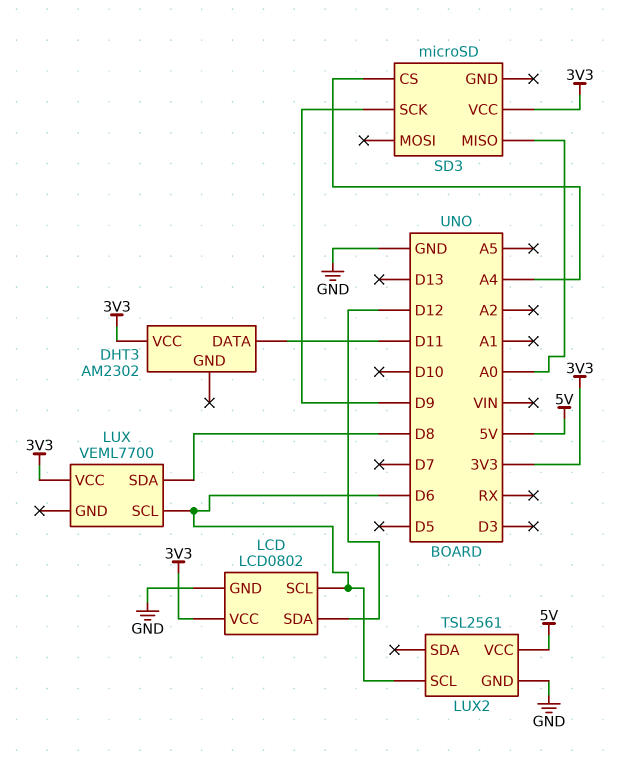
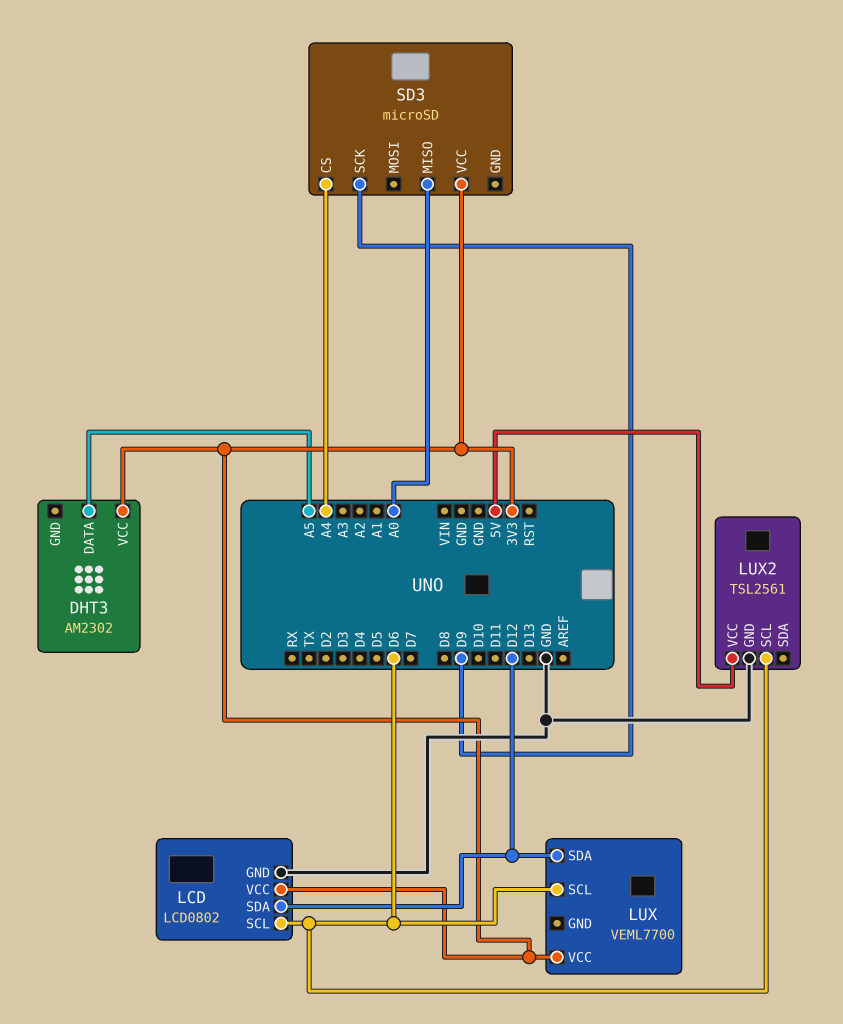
DHT3 pin DATA: D11 -> A5
LUX pin SDA: D8 -> D12

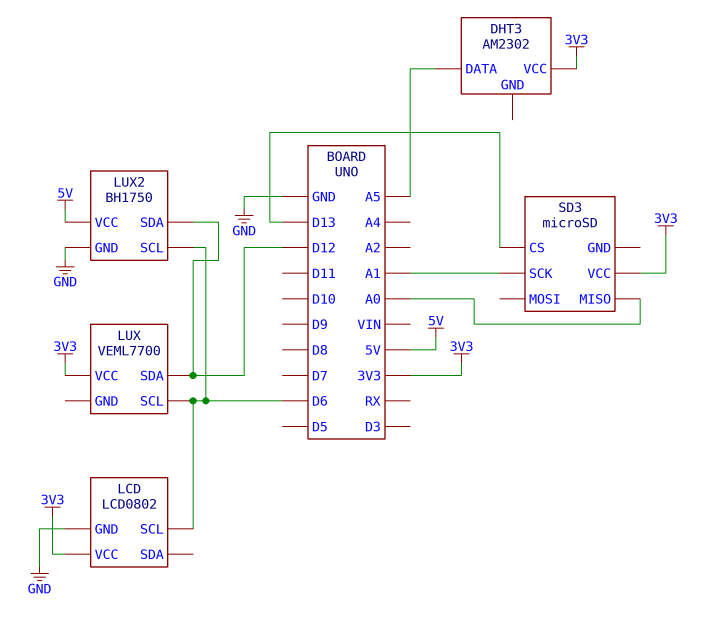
LCD pin SDA: D12 -> none
LUX2: TSL2561 -> BH1750
LUX2 pin SDA: none -> D12
SD3 pin CS: A4 -> D13
SD3 pin SCK: D9 -> A1

